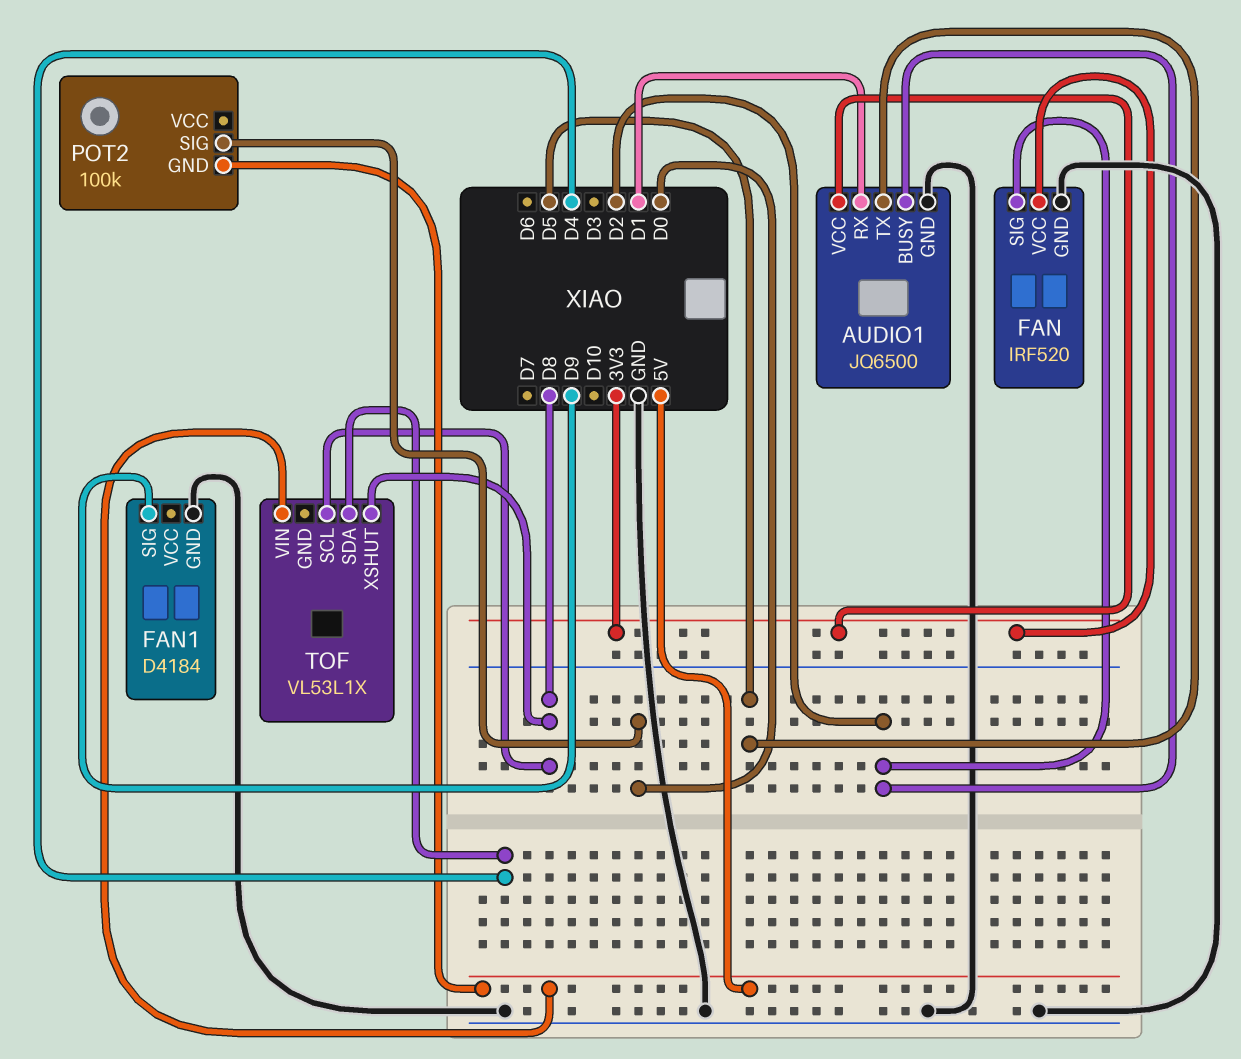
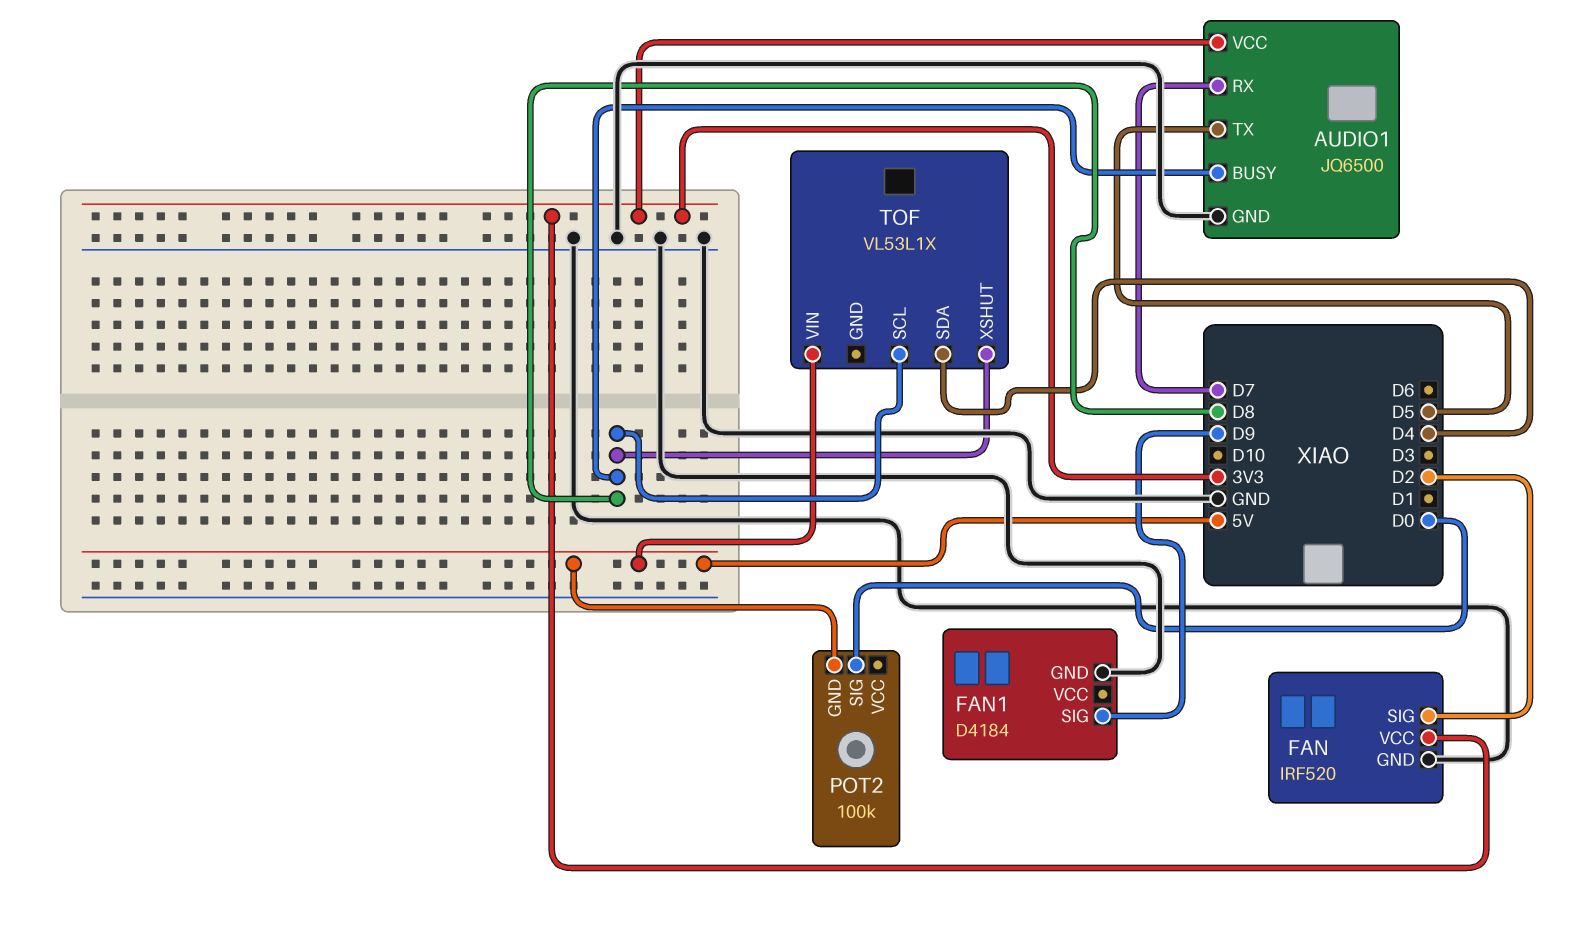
AUDIO1 pin BUSY: D2 -> D8
AUDIO1 pin RX: D1 -> D7

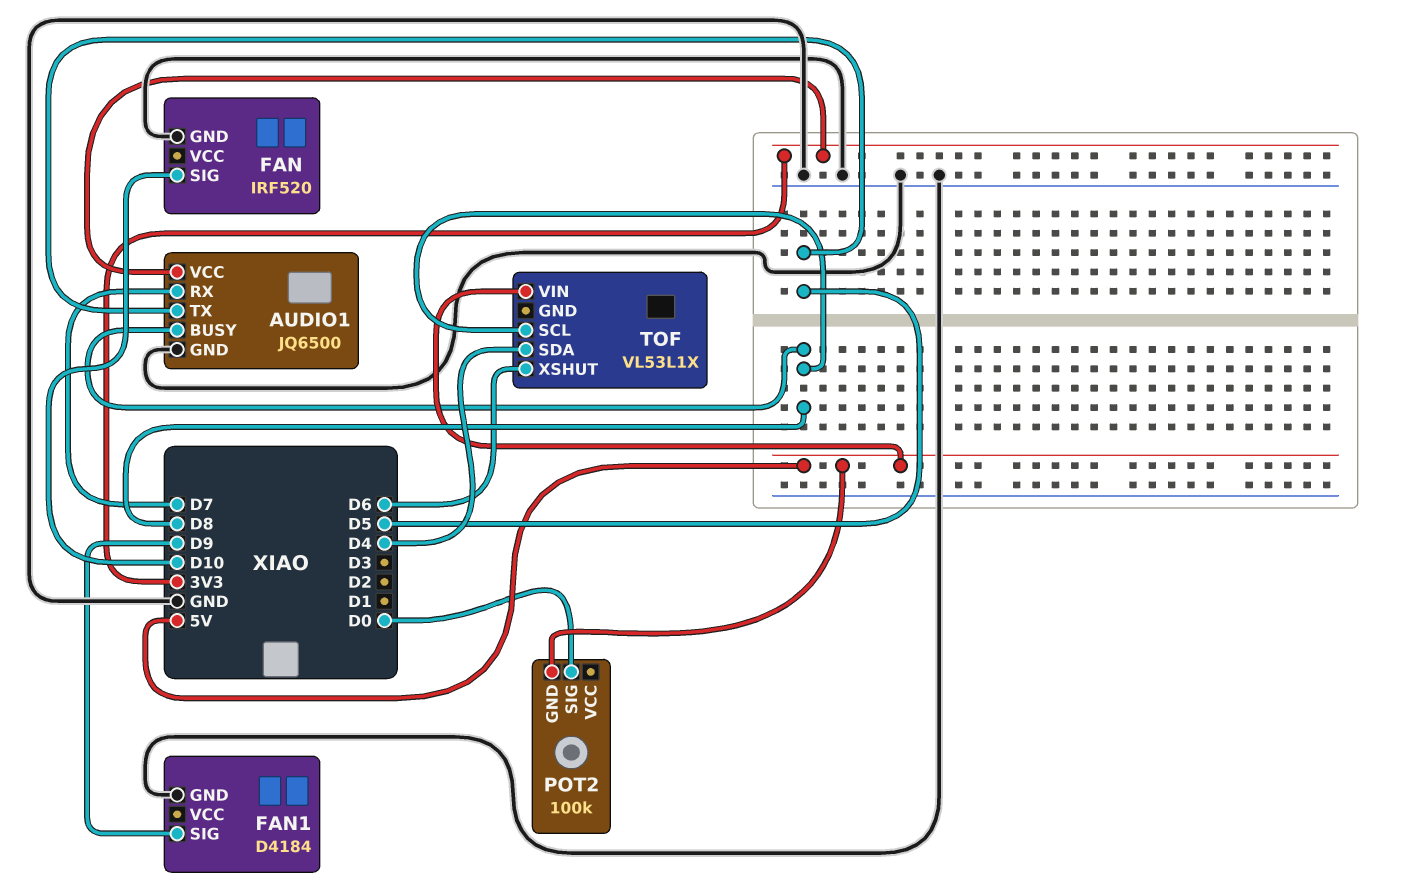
FAN pin SIG: D2 -> D10
FAN pin VCC: 3V3 -> none
TOF pin XSHUT: D8 -> D6

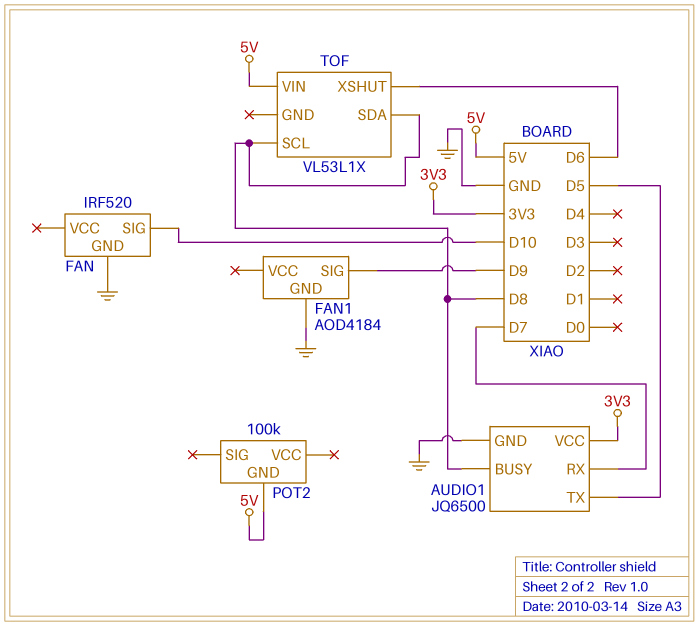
FAN1: D4184 -> AOD4184
POT2 pin SIG: D0 -> none
TOF pin SDA: D4 -> D8

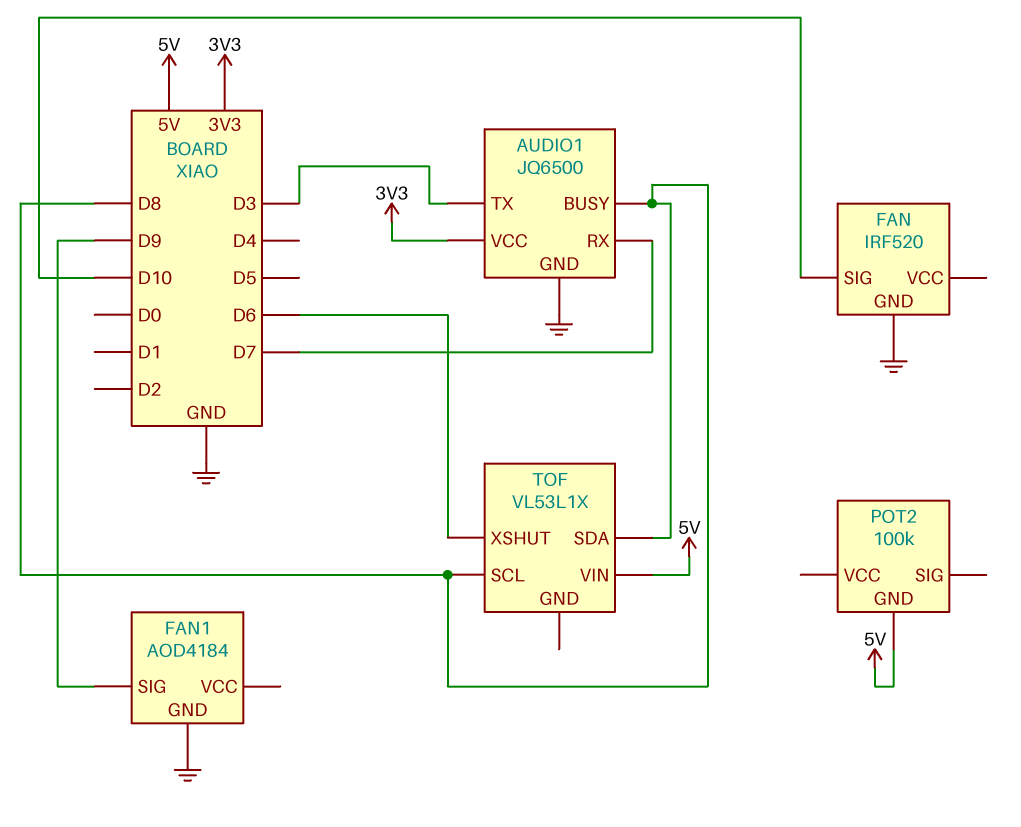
AUDIO1 pin TX: D5 -> D3

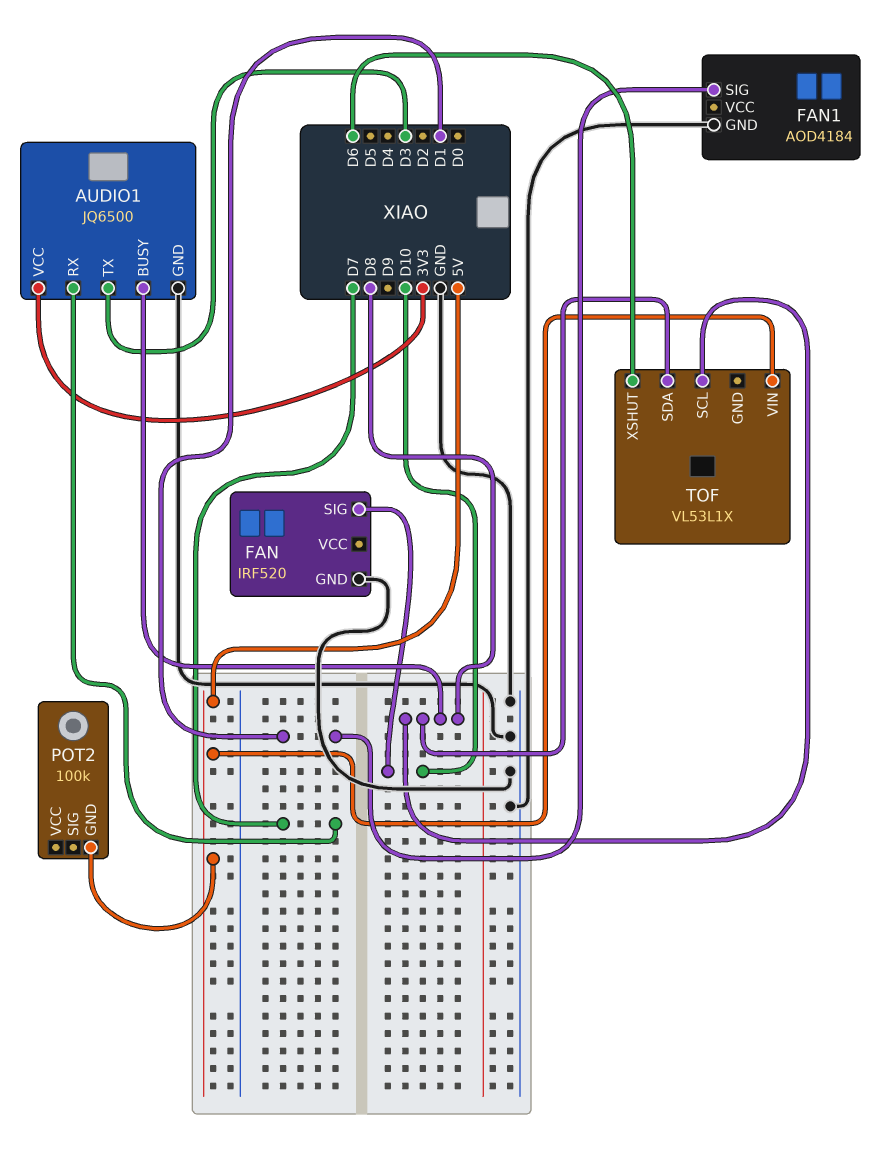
FAN1 pin SIG: D9 -> D1

